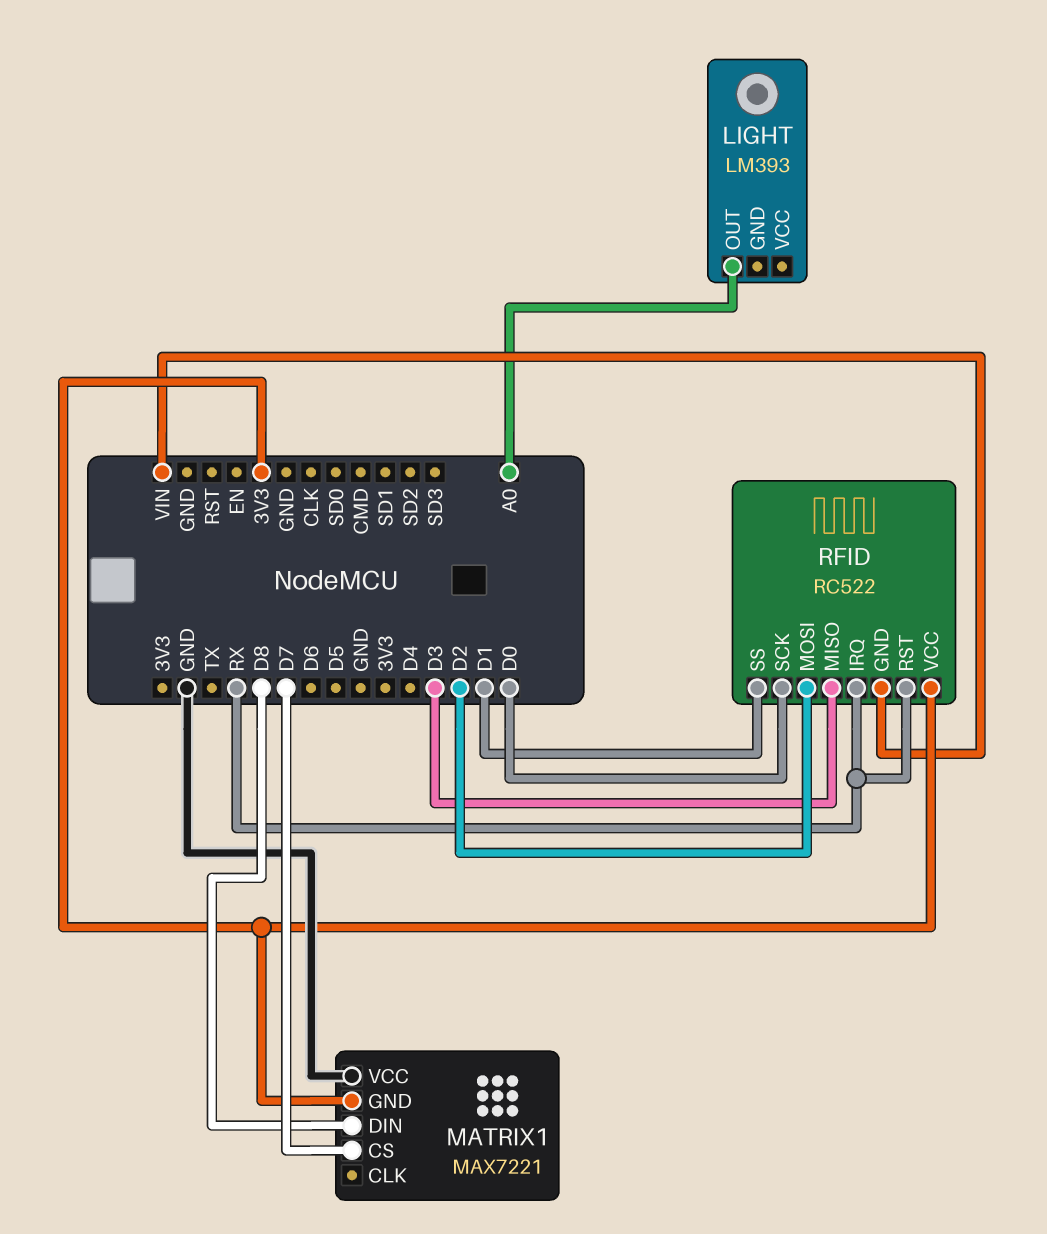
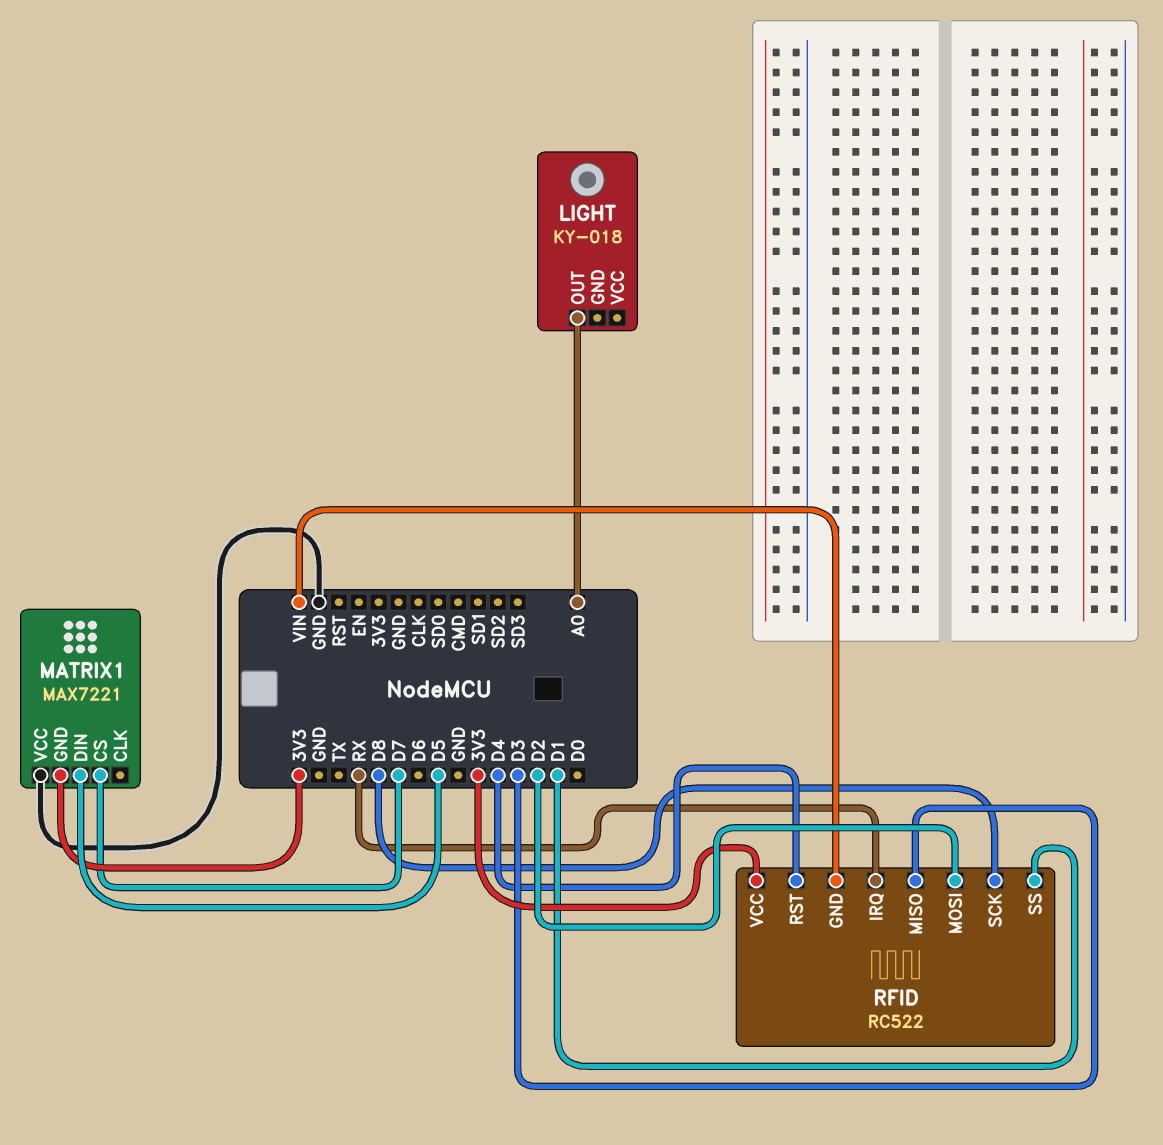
LIGHT: LM393 -> KY-018
MATRIX1 pin DIN: D8 -> D5
RFID pin RST: RX -> D4
RFID pin SCK: D0 -> D8

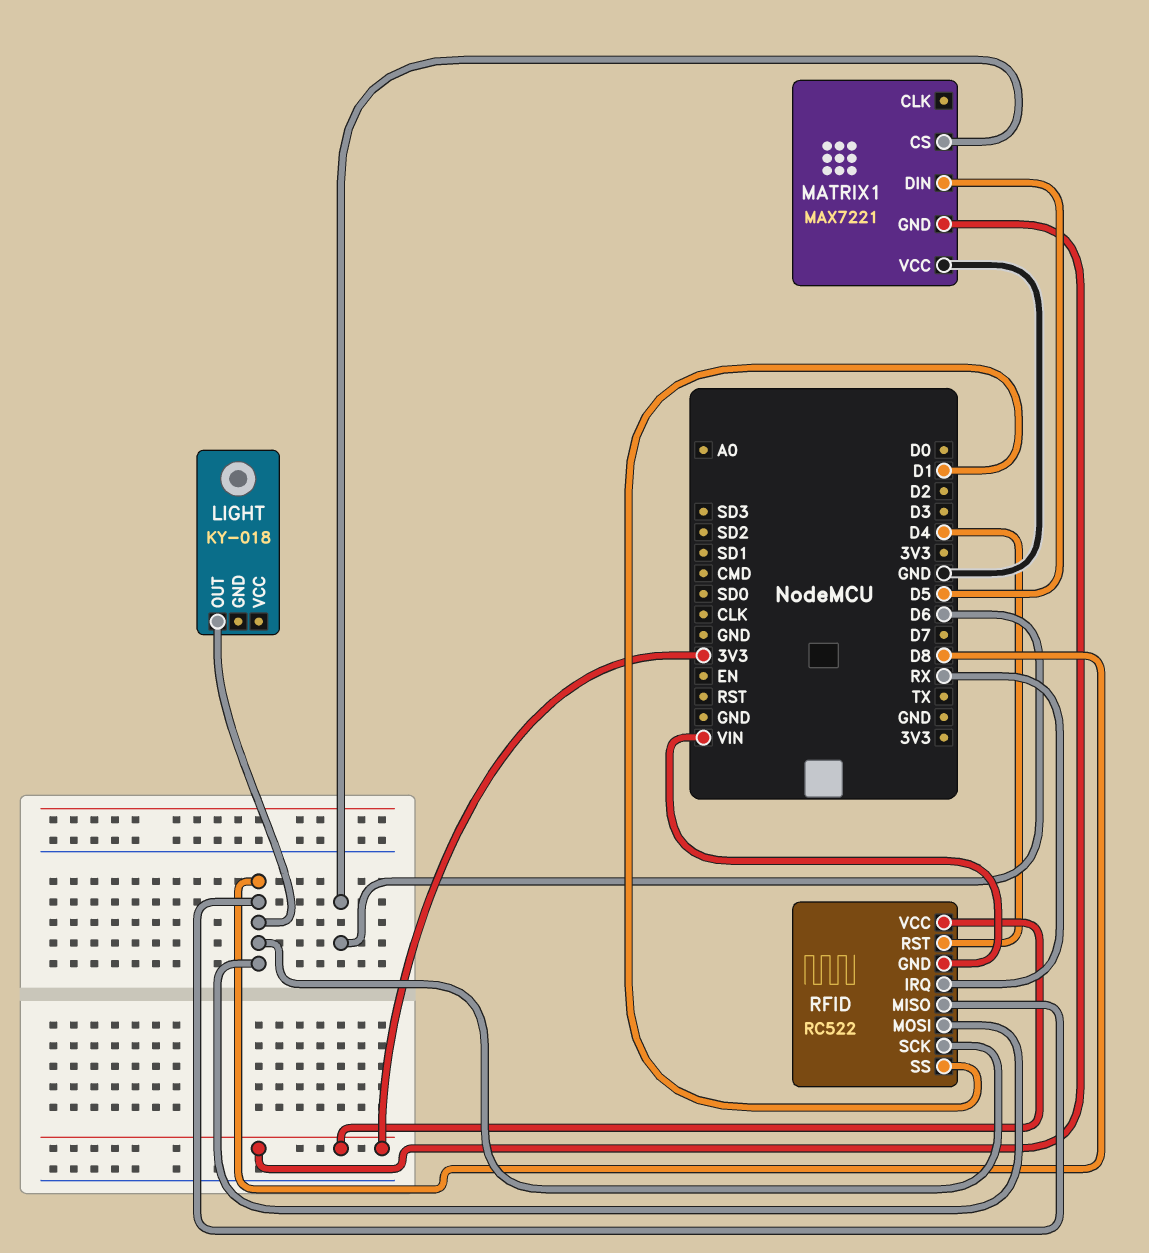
LIGHT pin OUT: A0 -> D8
MATRIX1 pin CS: D7 -> D6
RFID pin MISO: D3 -> D8
RFID pin MOSI: D2 -> D8

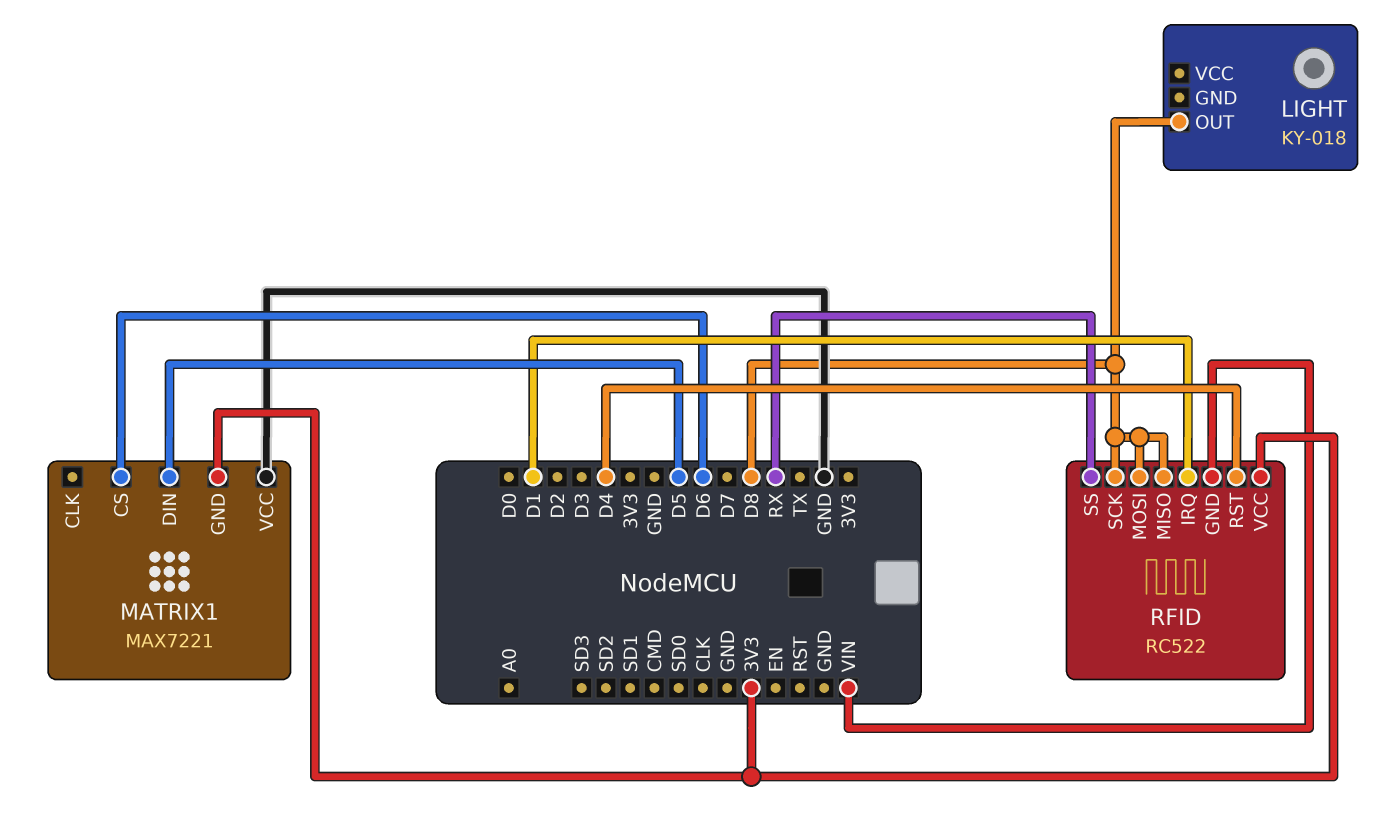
RFID pin IRQ: RX -> D1
RFID pin SS: D1 -> RX

